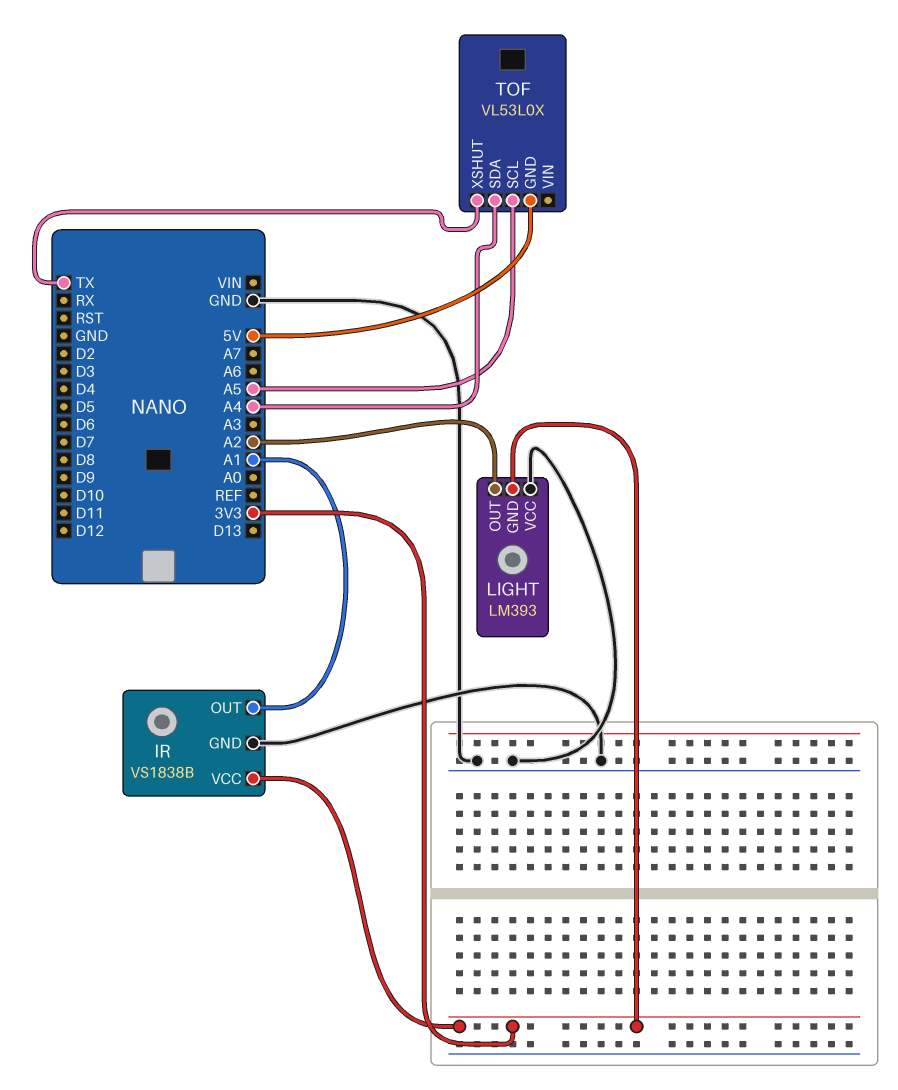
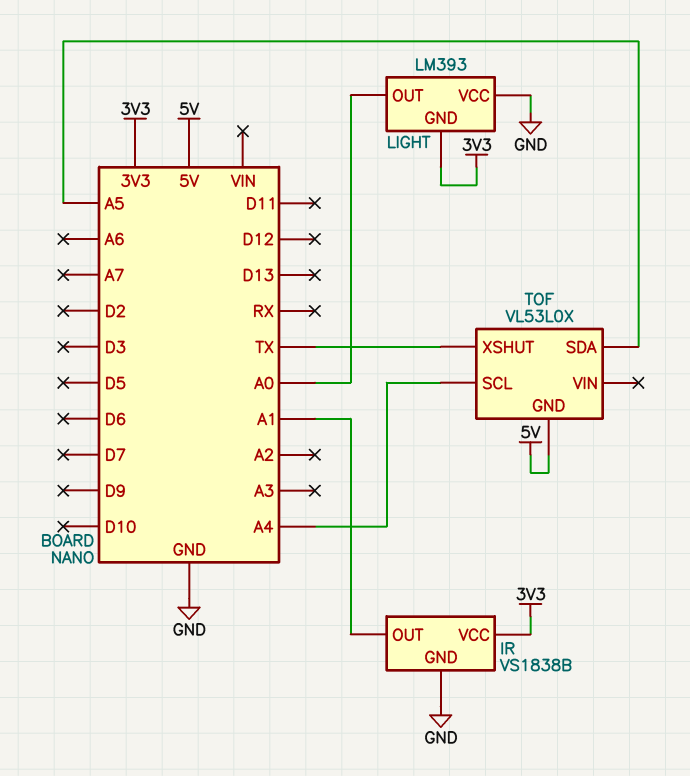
LIGHT pin OUT: A2 -> A0
TOF pin SCL: A5 -> A4
TOF pin SDA: A4 -> A5

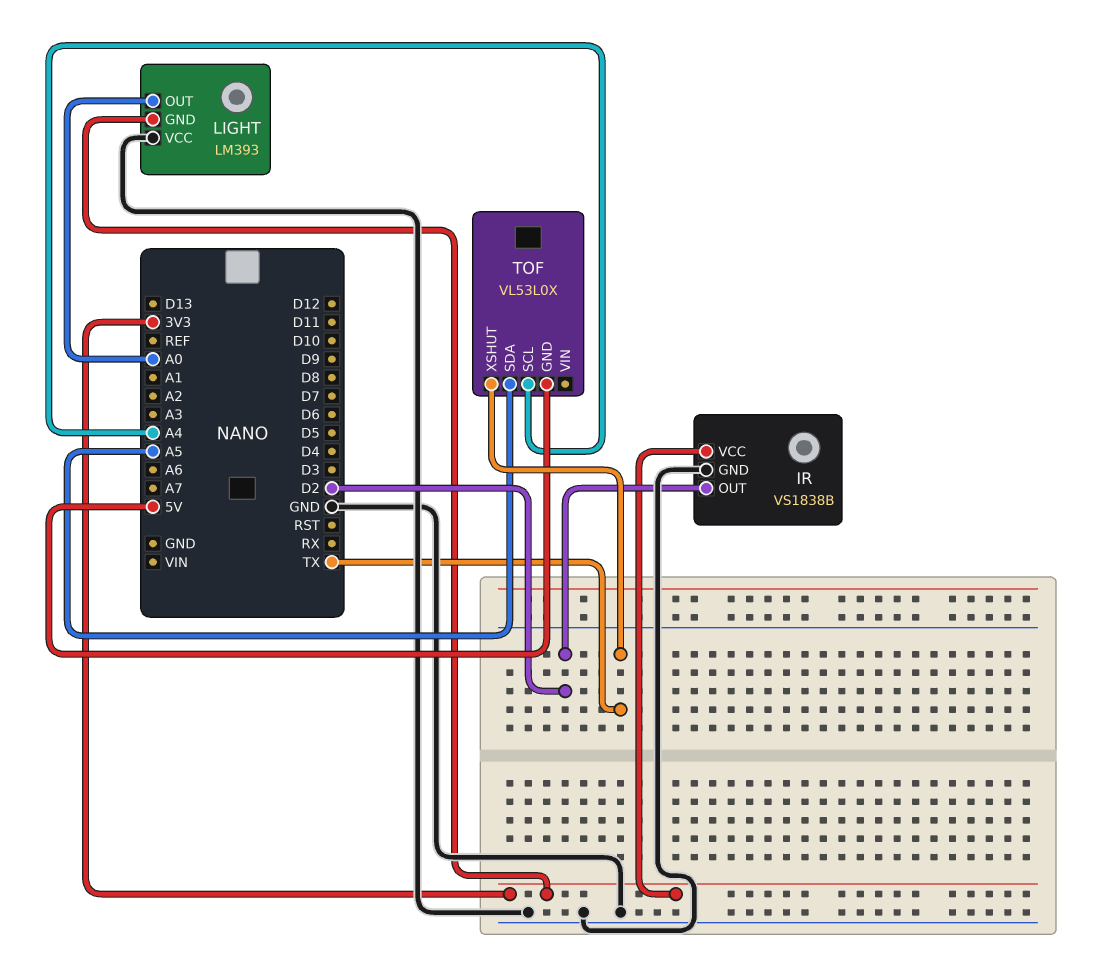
IR pin OUT: A1 -> D2

